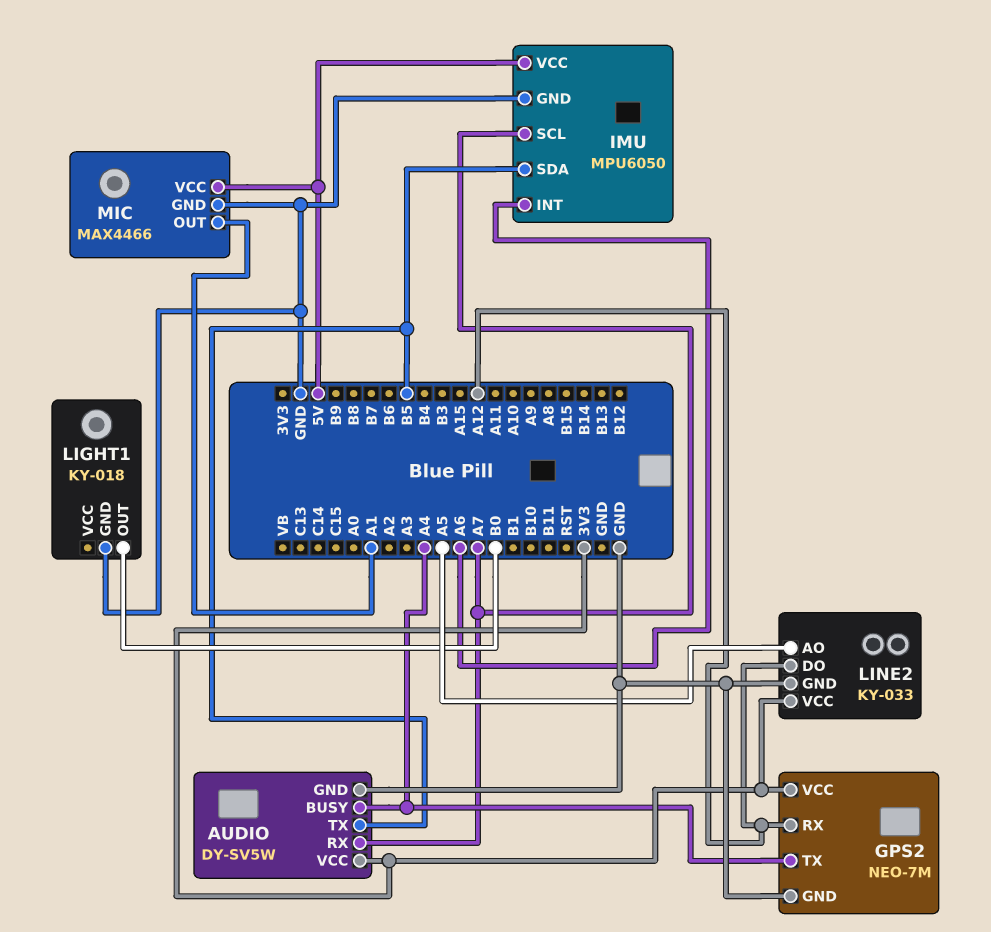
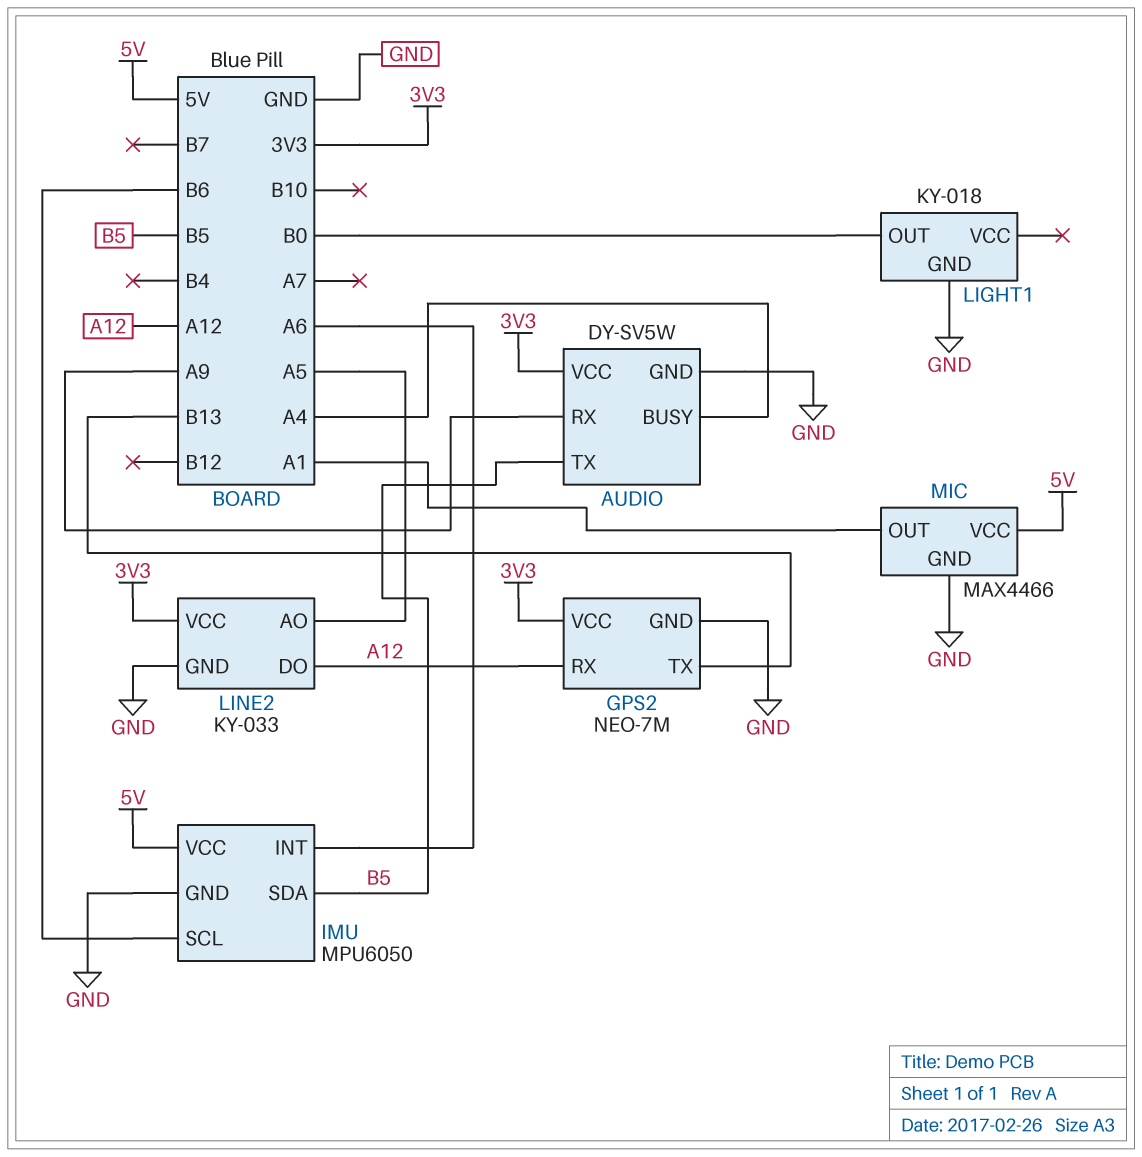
AUDIO pin RX: A7 -> A9
GPS2 pin TX: A4 -> B13
IMU pin SCL: A7 -> B6

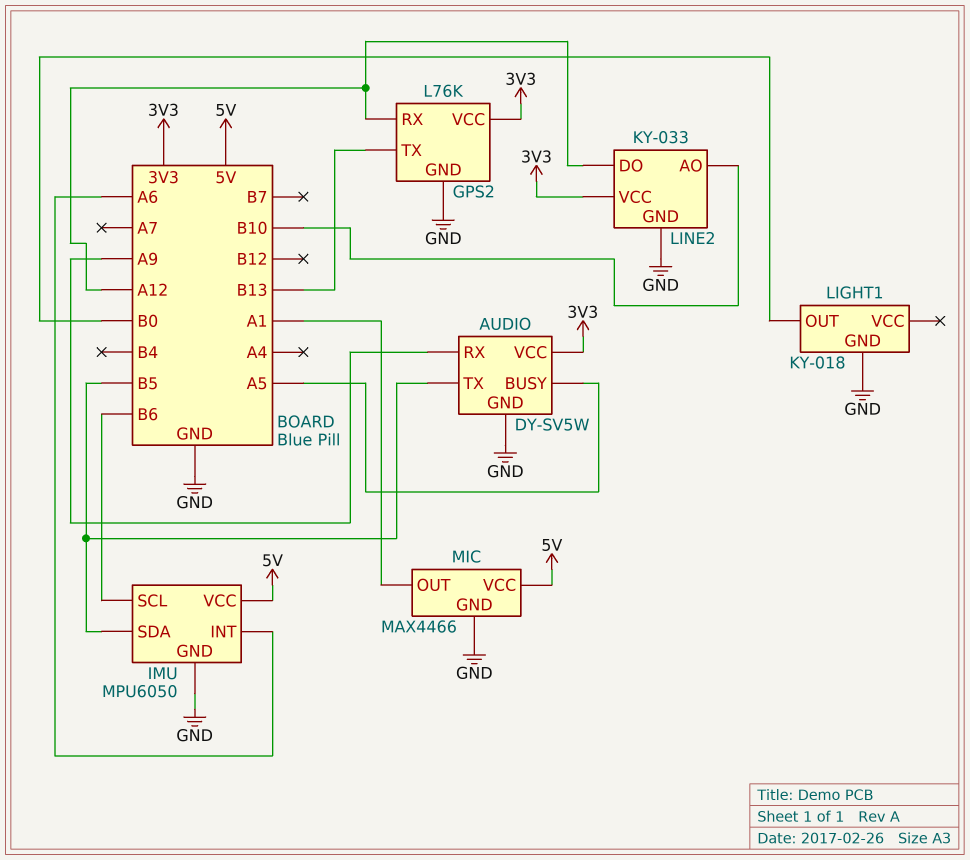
AUDIO pin BUSY: A4 -> A5
GPS2: NEO-7M -> L76K
LINE2 pin AO: A5 -> B10

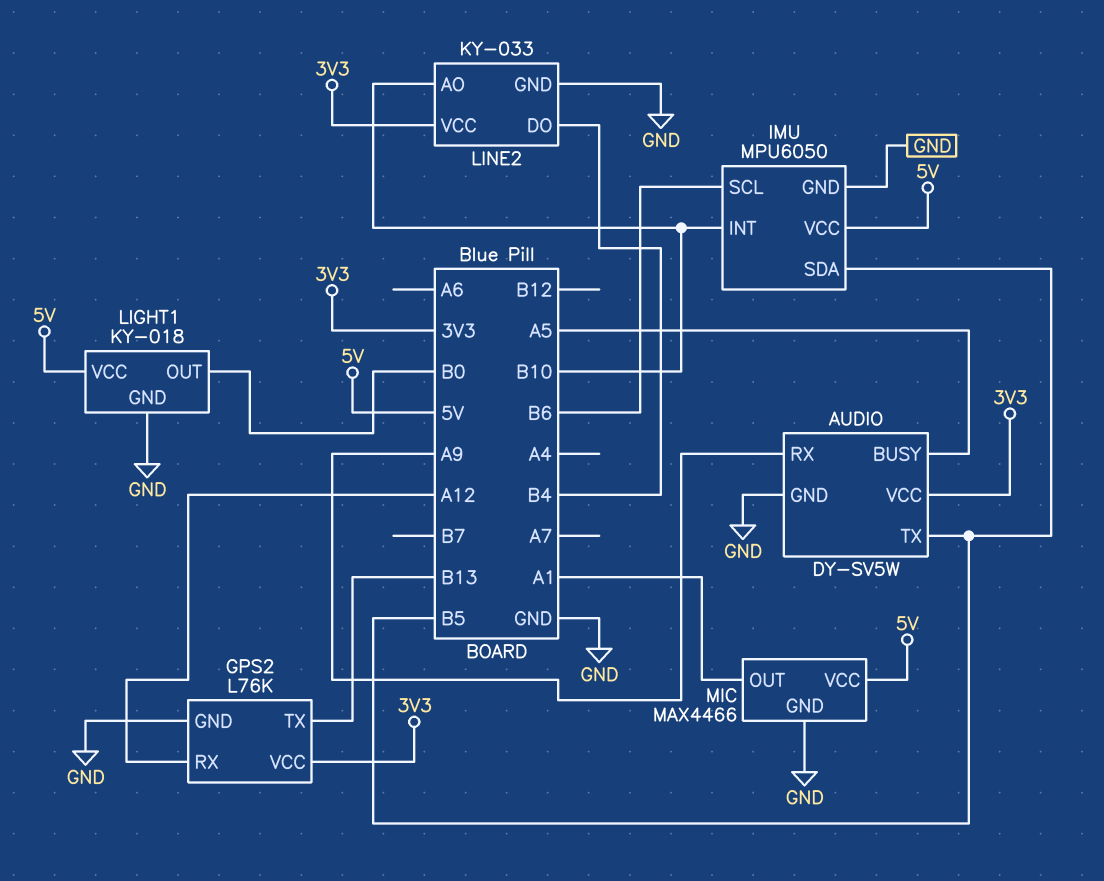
IMU pin INT: A6 -> B10
LIGHT1 pin VCC: none -> 5V
LINE2 pin DO: A12 -> B4

